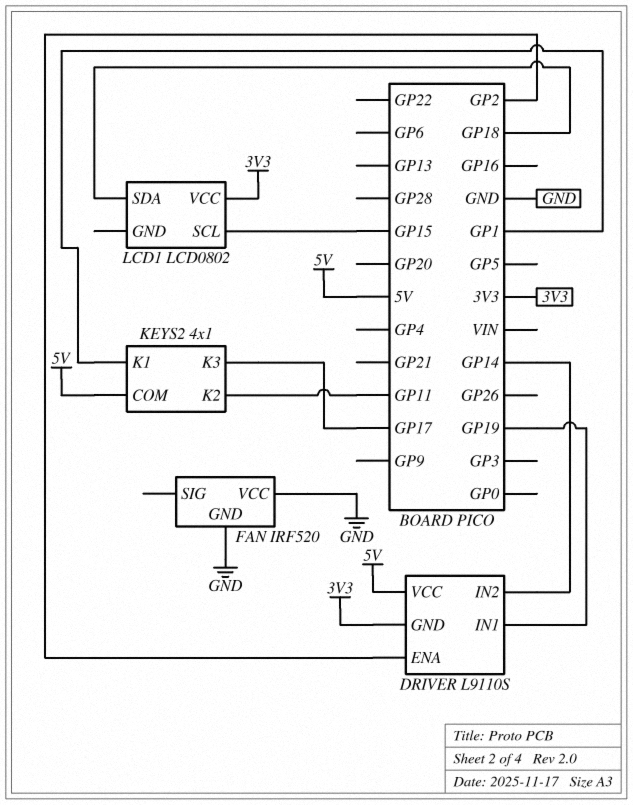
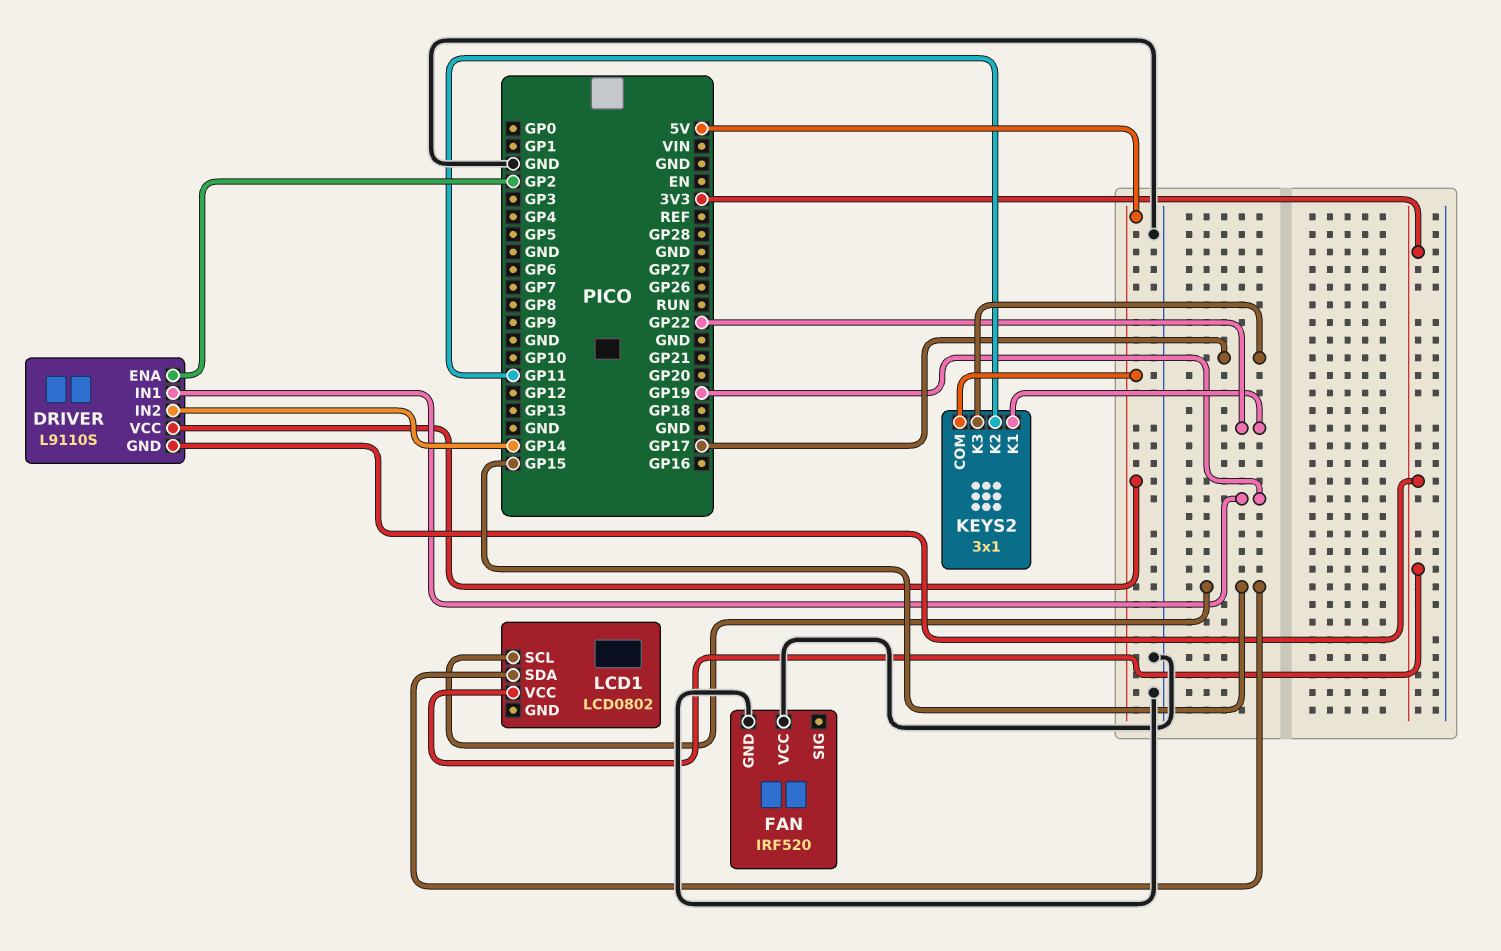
KEYS2: 4x1 -> 3x1
KEYS2 pin K1: GP1 -> GP22
LCD1 pin SDA: GP18 -> GP15

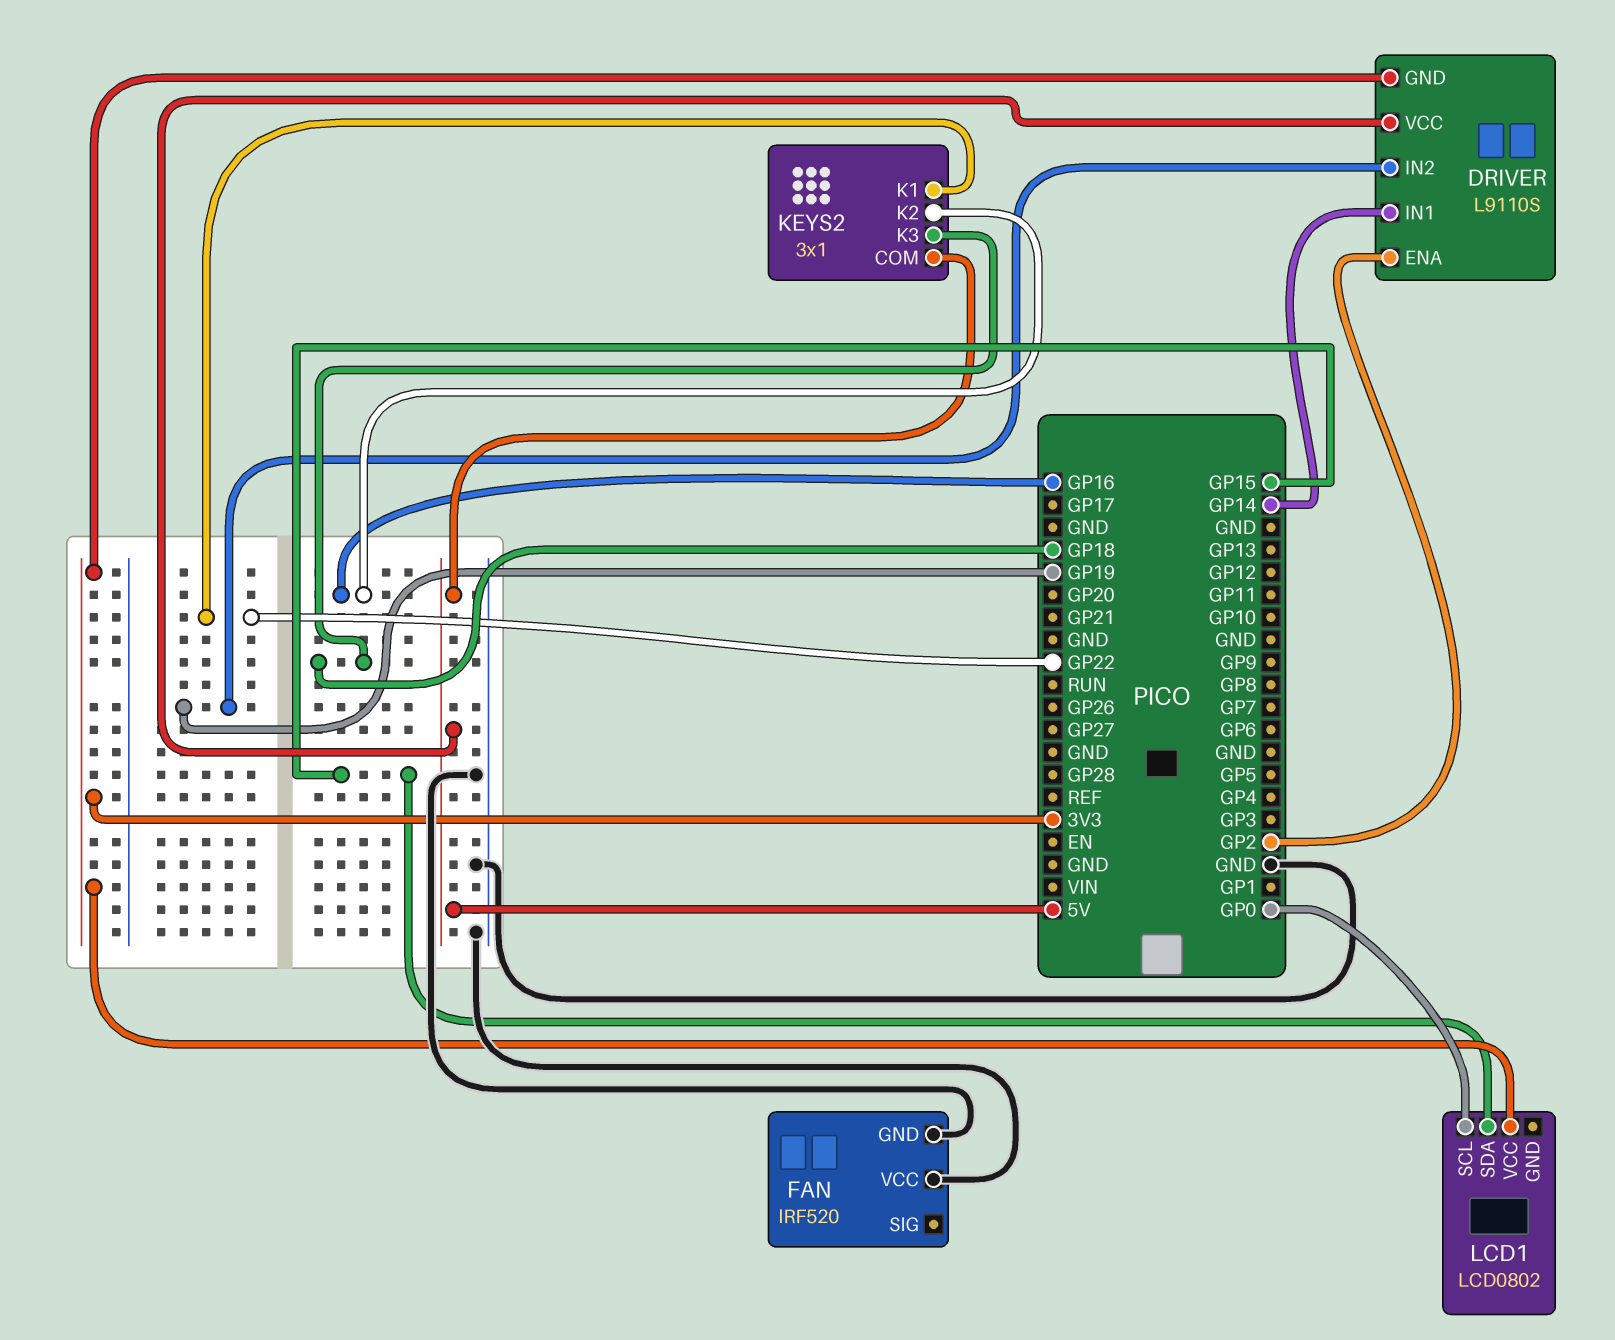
DRIVER pin IN1: GP19 -> GP14
DRIVER pin IN2: GP14 -> GP19
KEYS2 pin K2: GP11 -> GP16
KEYS2 pin K3: GP17 -> GP18
LCD1 pin SCL: GP15 -> GP0

